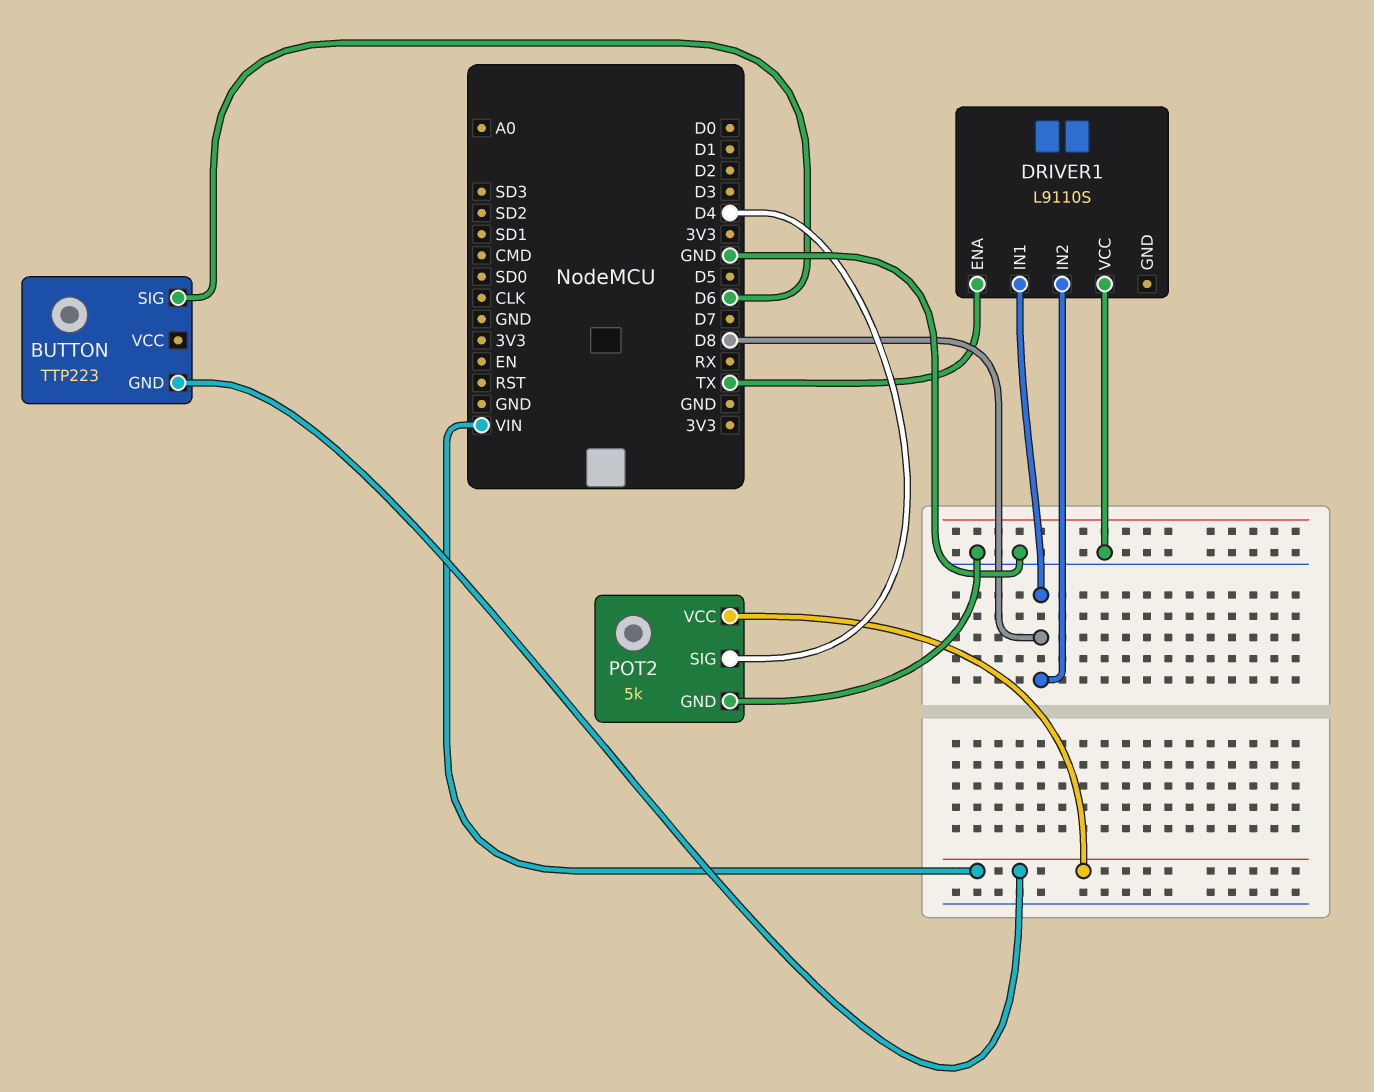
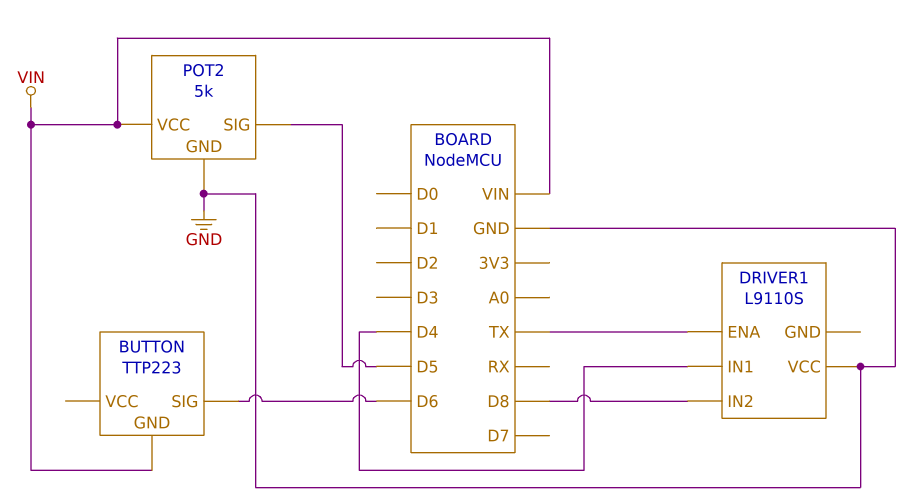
DRIVER1 pin IN1: D8 -> D4
POT2 pin SIG: D4 -> D5

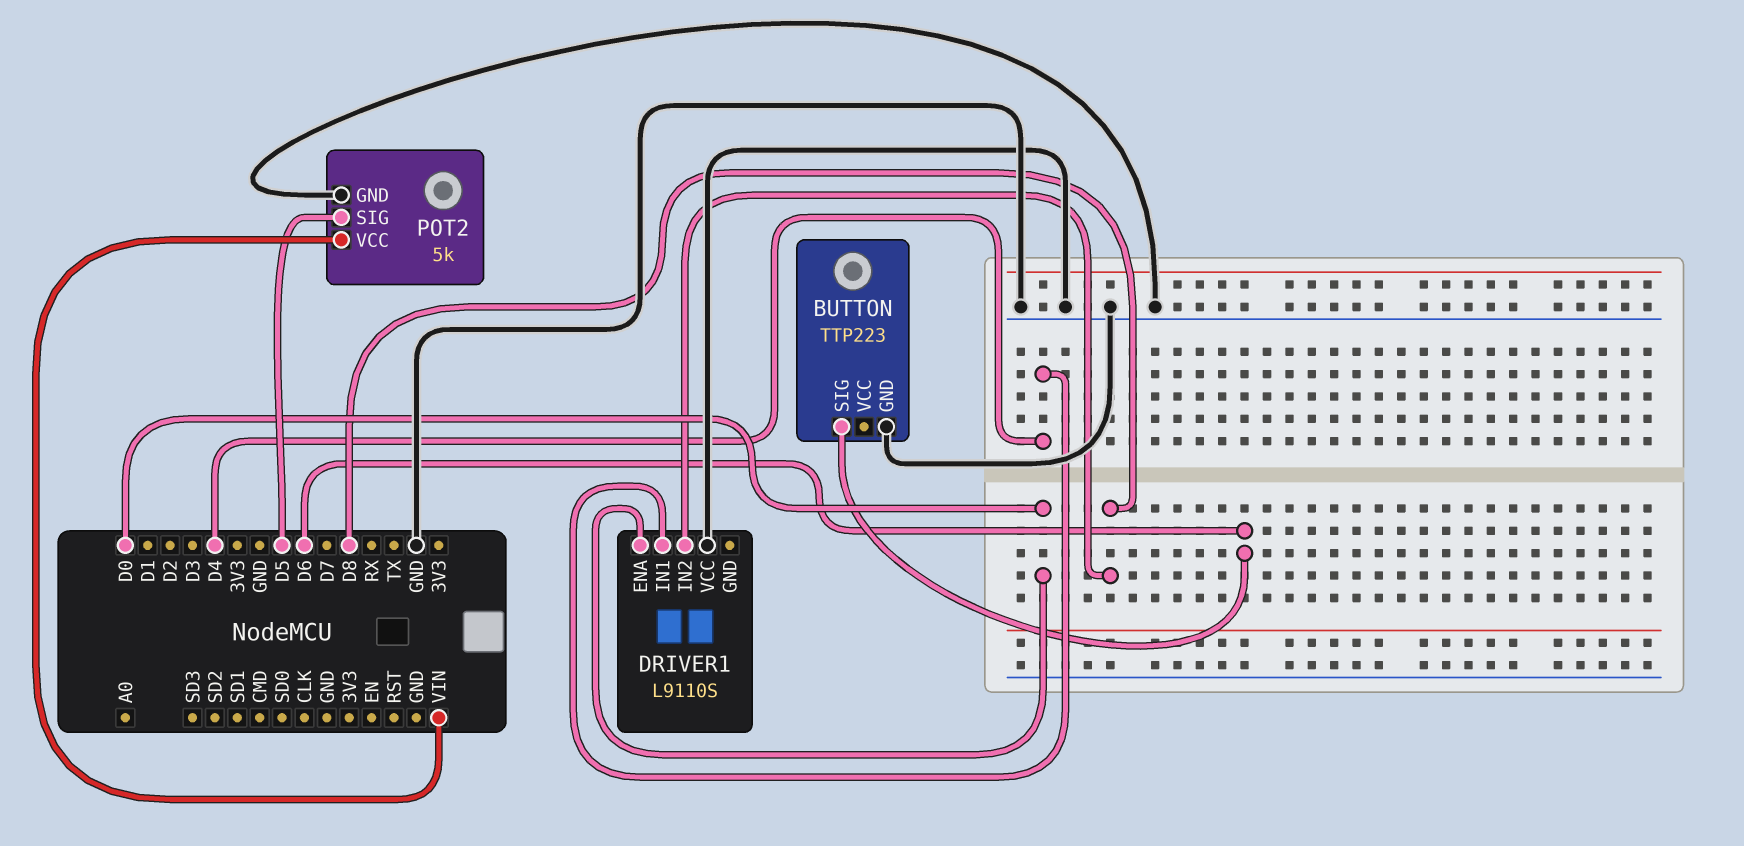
BUTTON pin GND: VIN -> GND
DRIVER1 pin ENA: TX -> D0

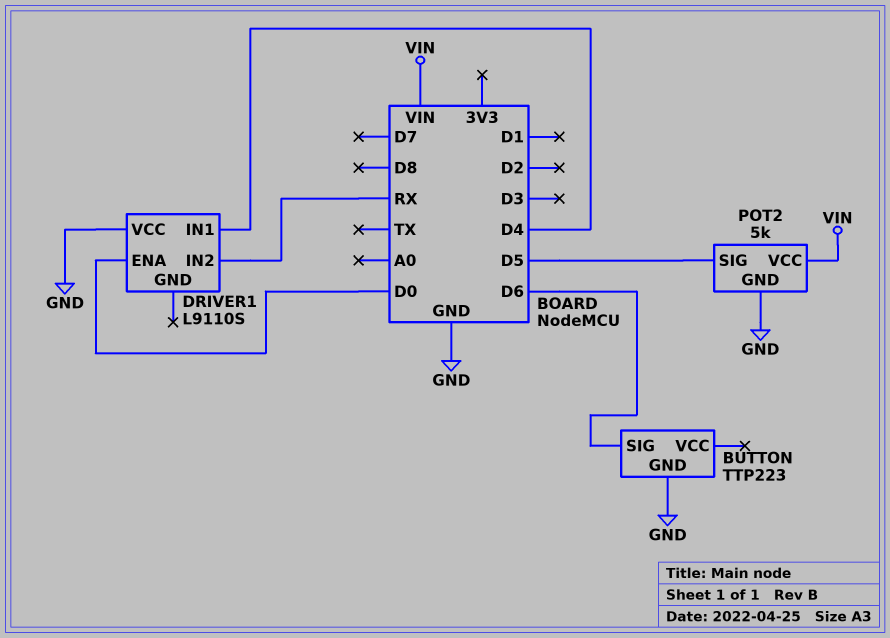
DRIVER1 pin IN2: D8 -> RX

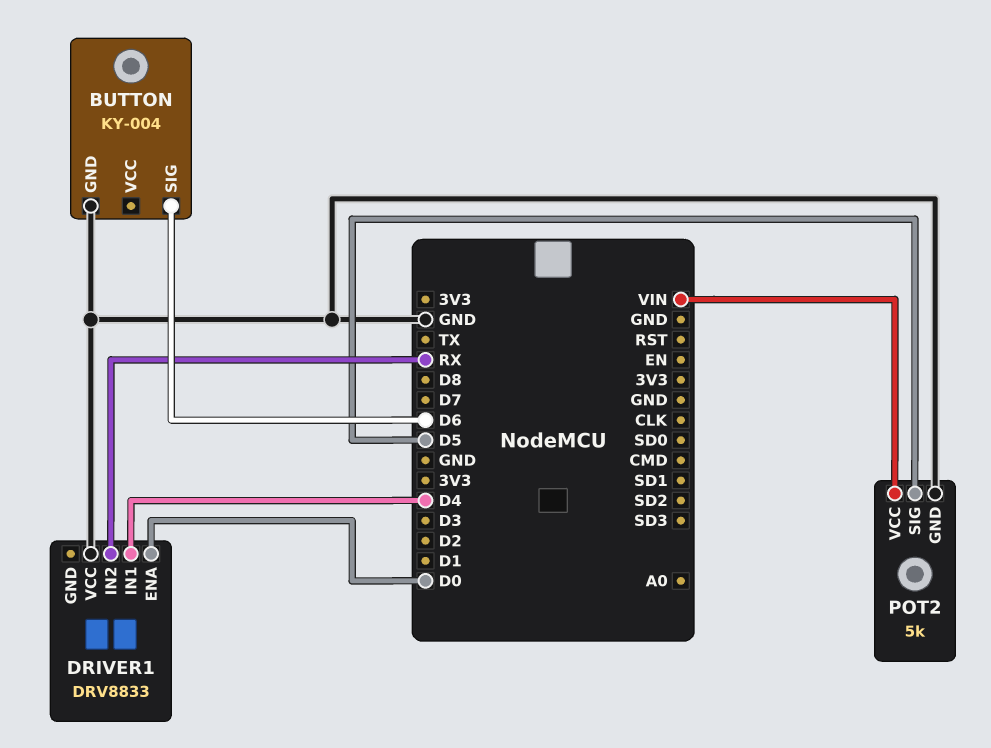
BUTTON: TTP223 -> KY-004
DRIVER1: L9110S -> DRV8833

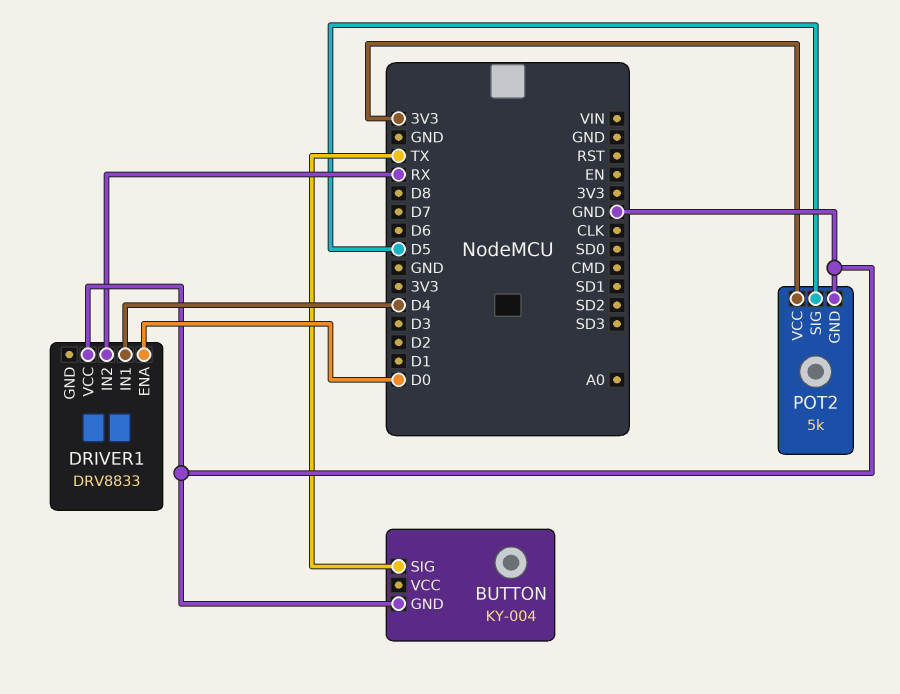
BUTTON pin SIG: D6 -> TX
POT2 pin VCC: VIN -> 3V3

